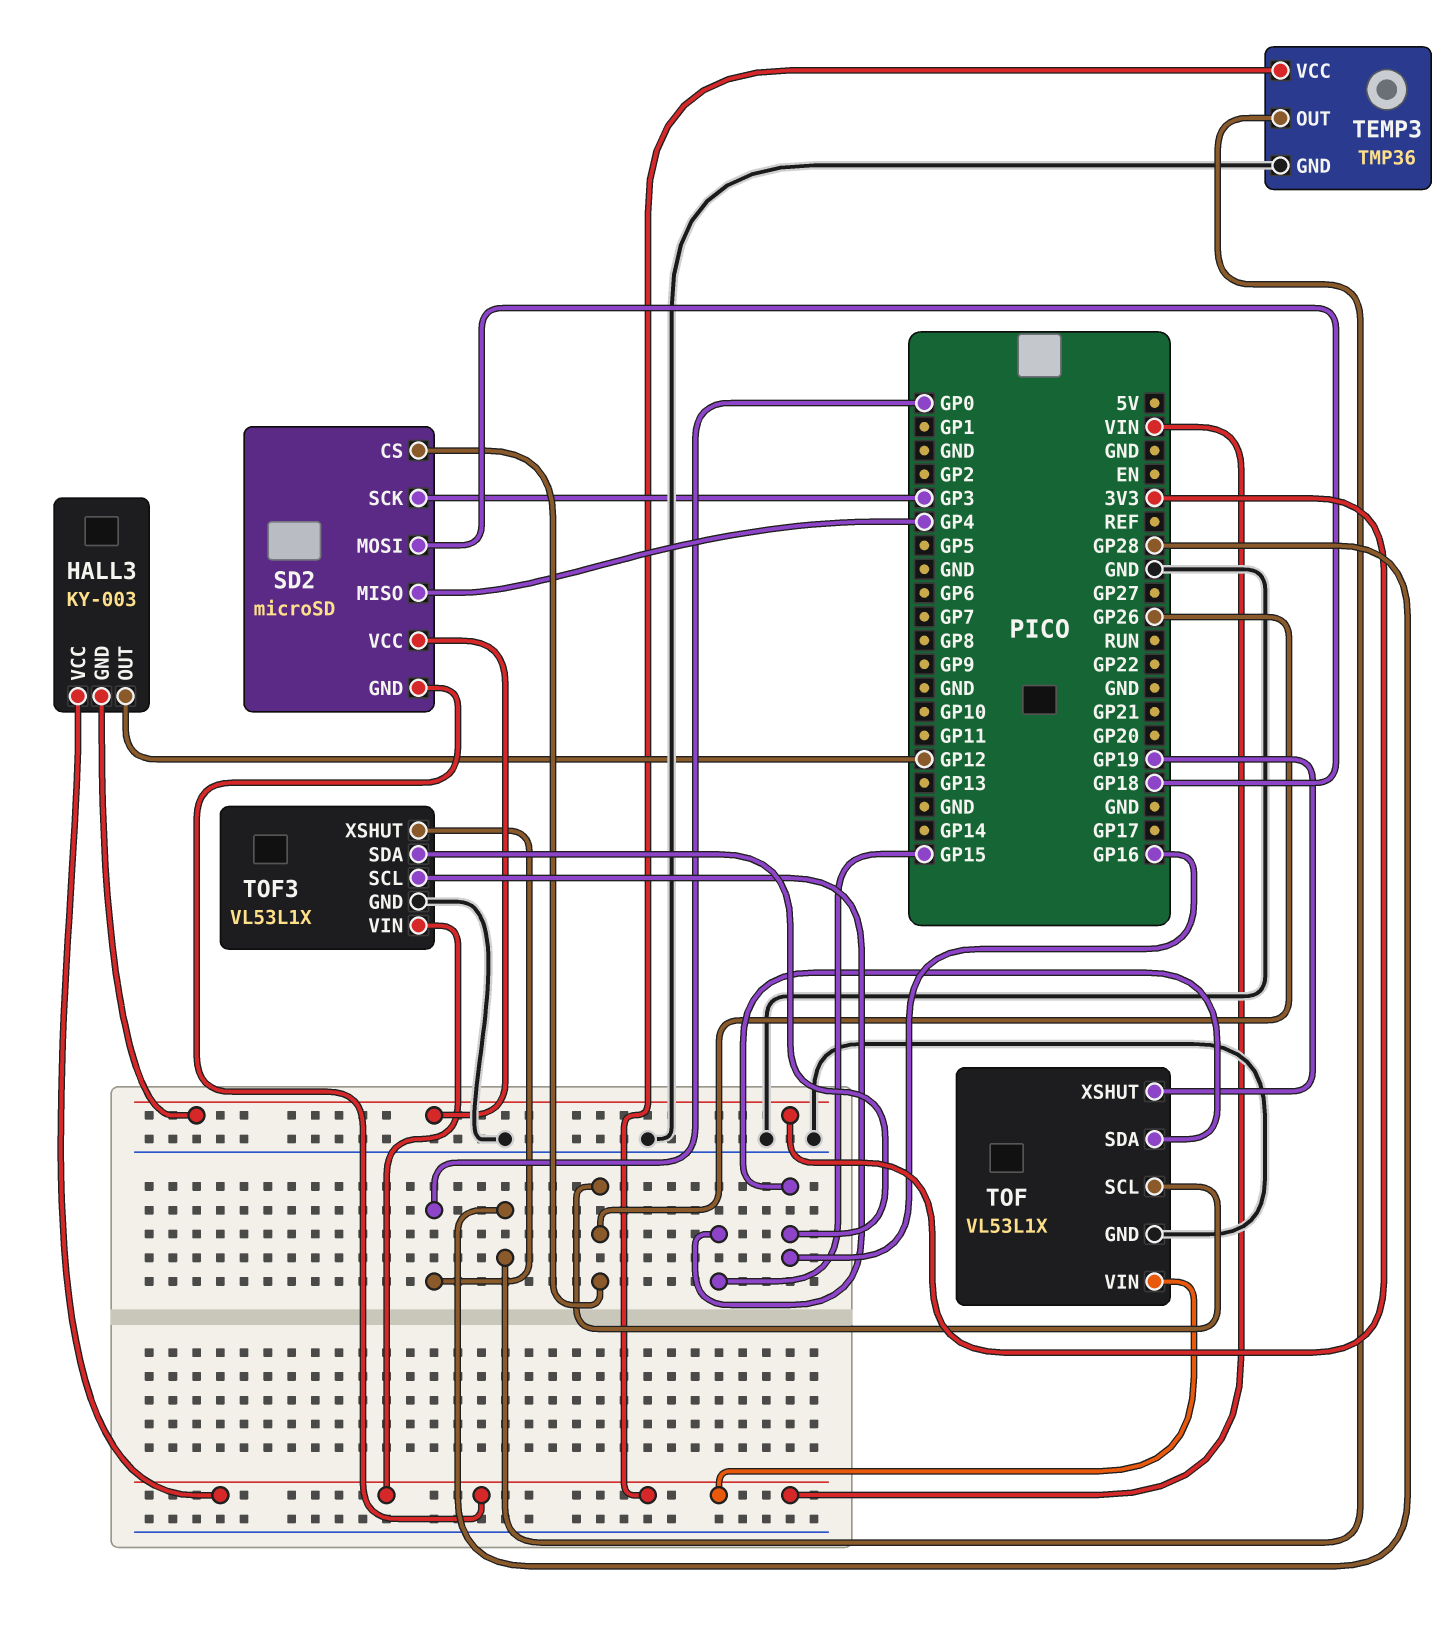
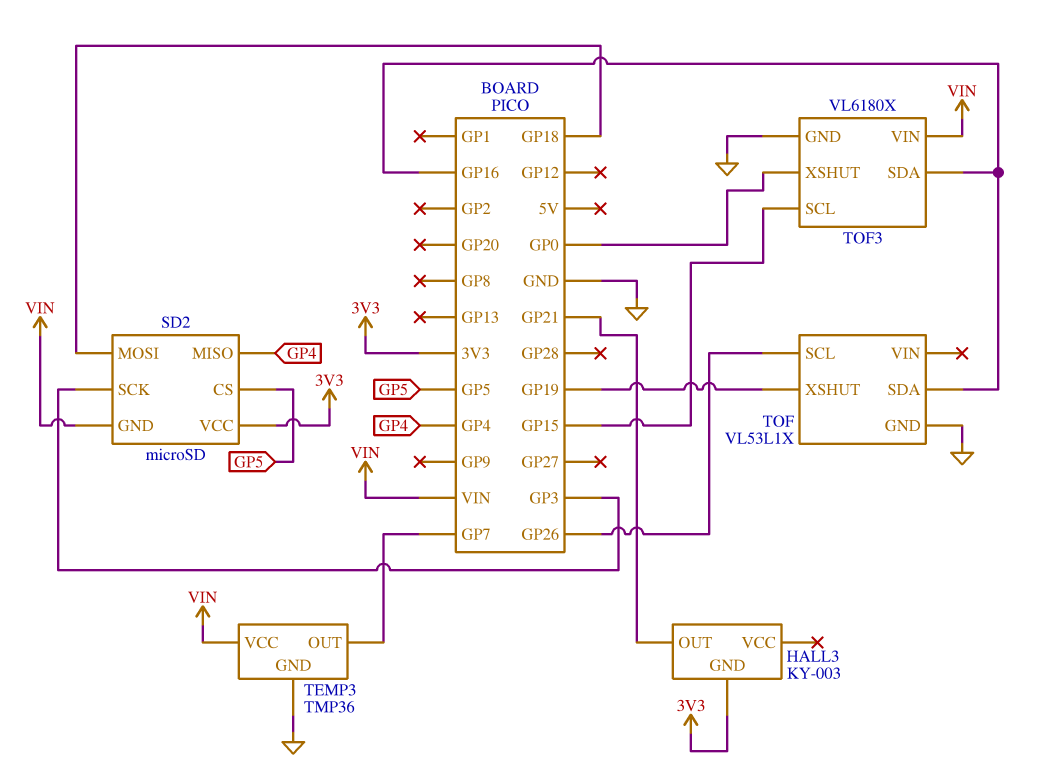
HALL3 pin OUT: GP12 -> GP21
HALL3 pin VCC: VIN -> none
SD2 pin CS: GP26 -> GP5
TEMP3 pin OUT: GP28 -> GP7
TOF pin VIN: VIN -> none
TOF3: VL53L1X -> VL6180X

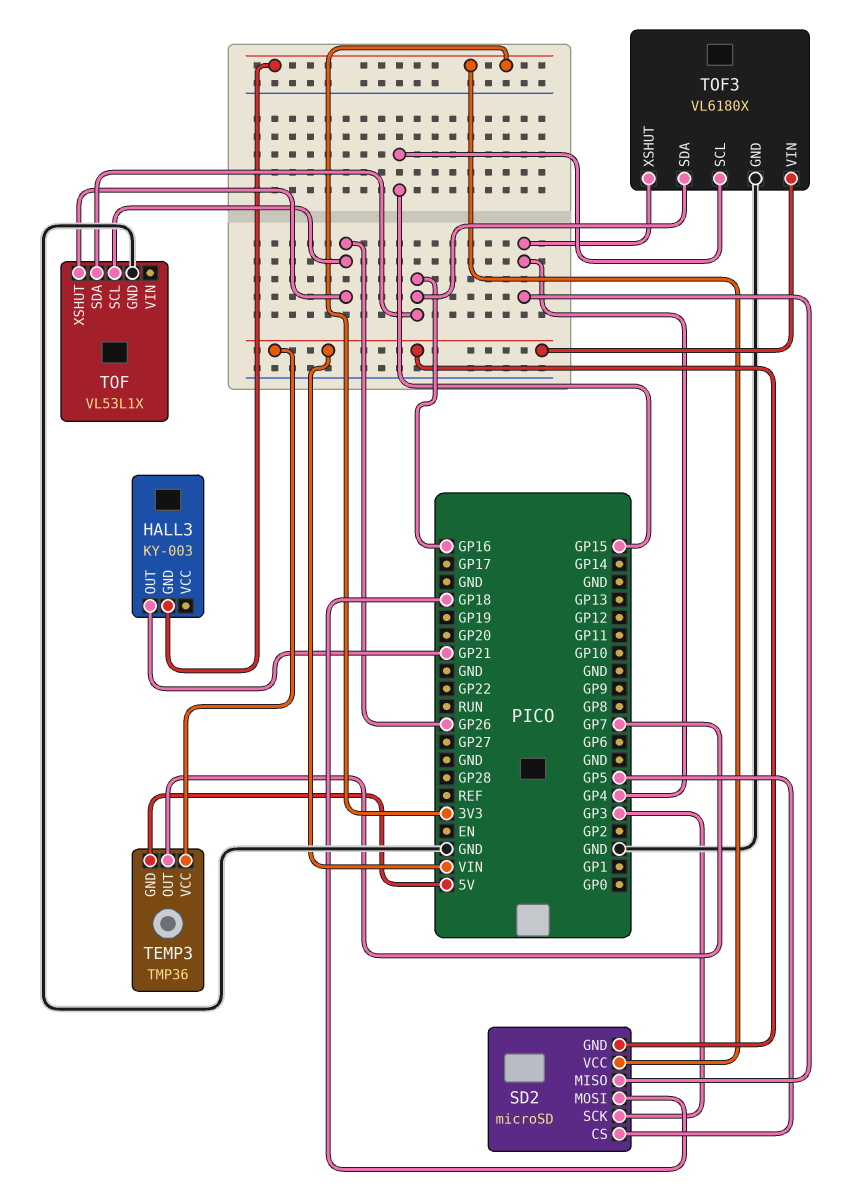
TEMP3 pin GND: GND -> 5V
TOF pin XSHUT: GP19 -> GP26
TOF3 pin XSHUT: GP0 -> GP4

